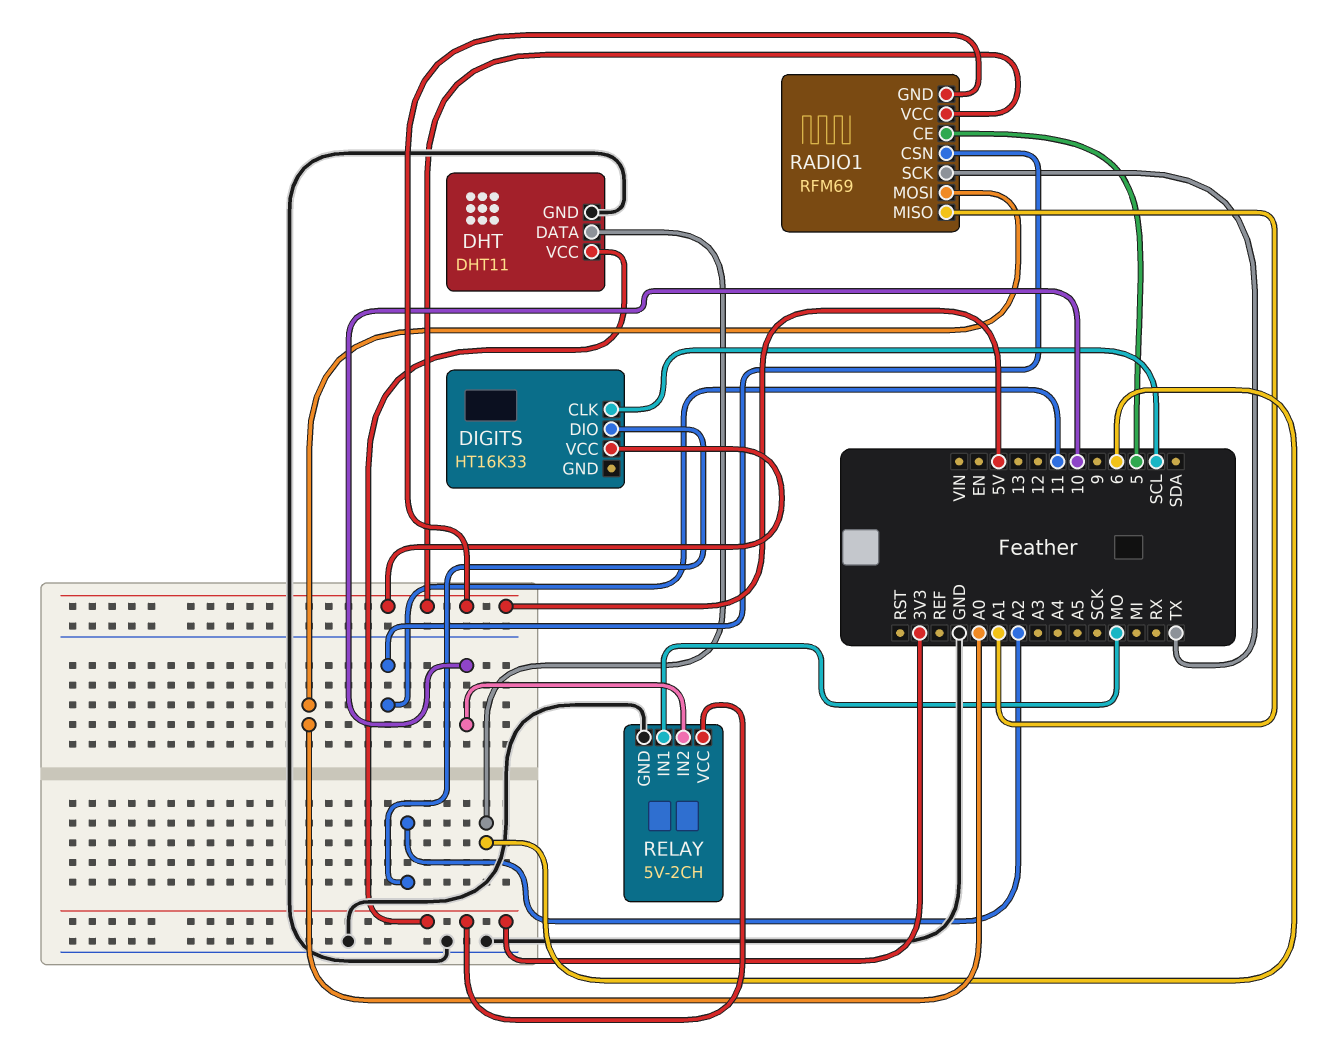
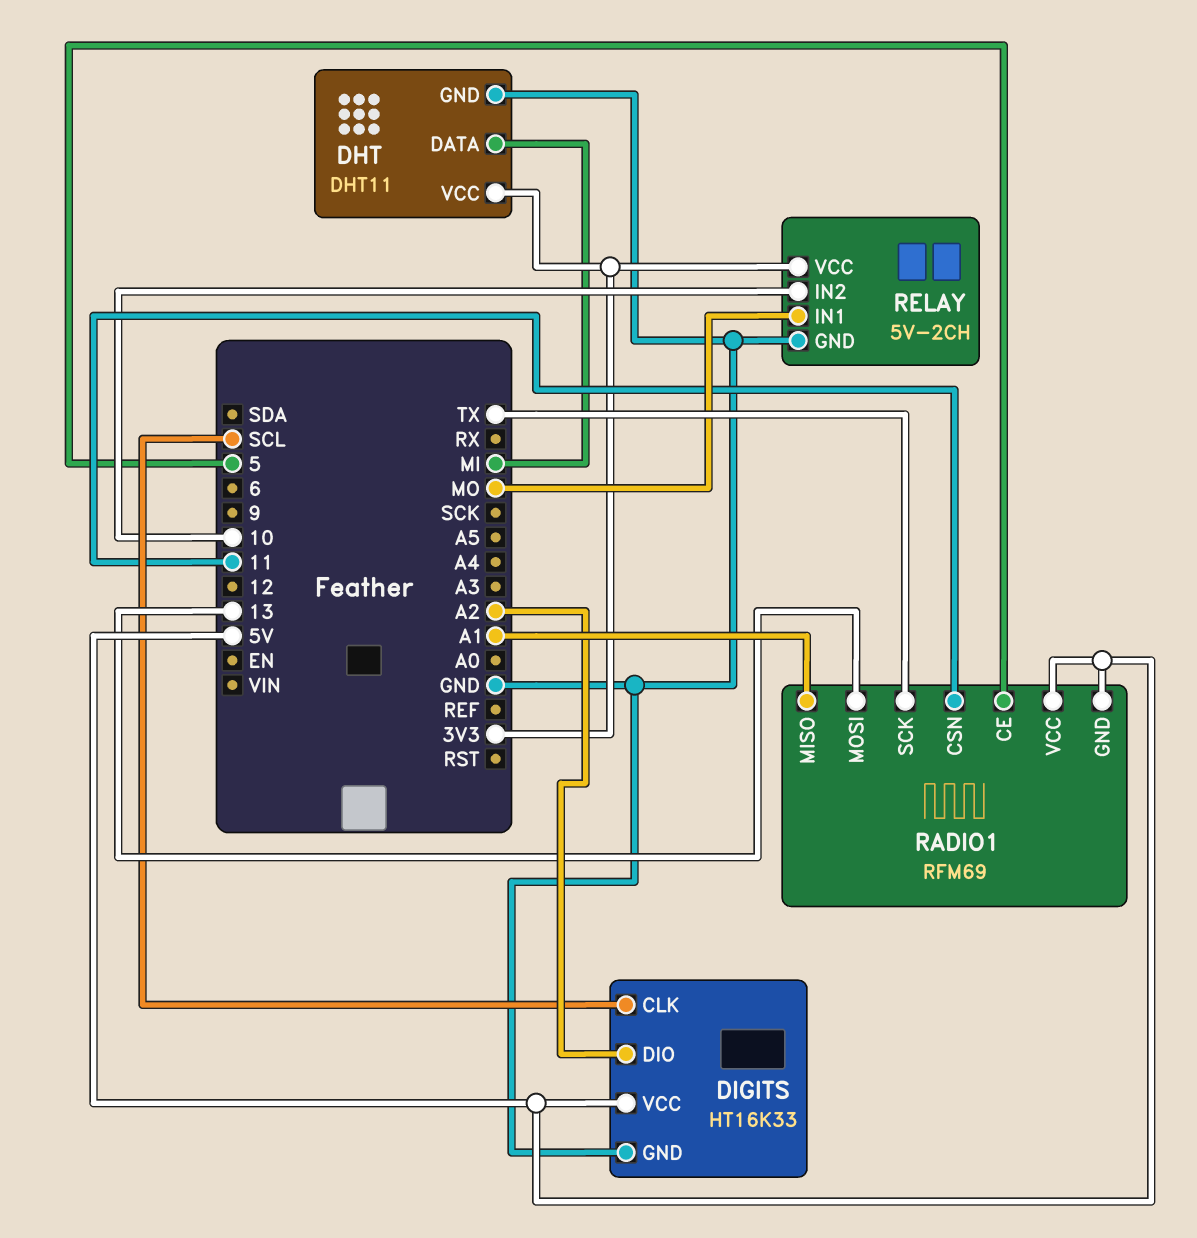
DHT pin DATA: 6 -> MI
DIGITS pin GND: none -> GND
RADIO1 pin MOSI: A0 -> 13

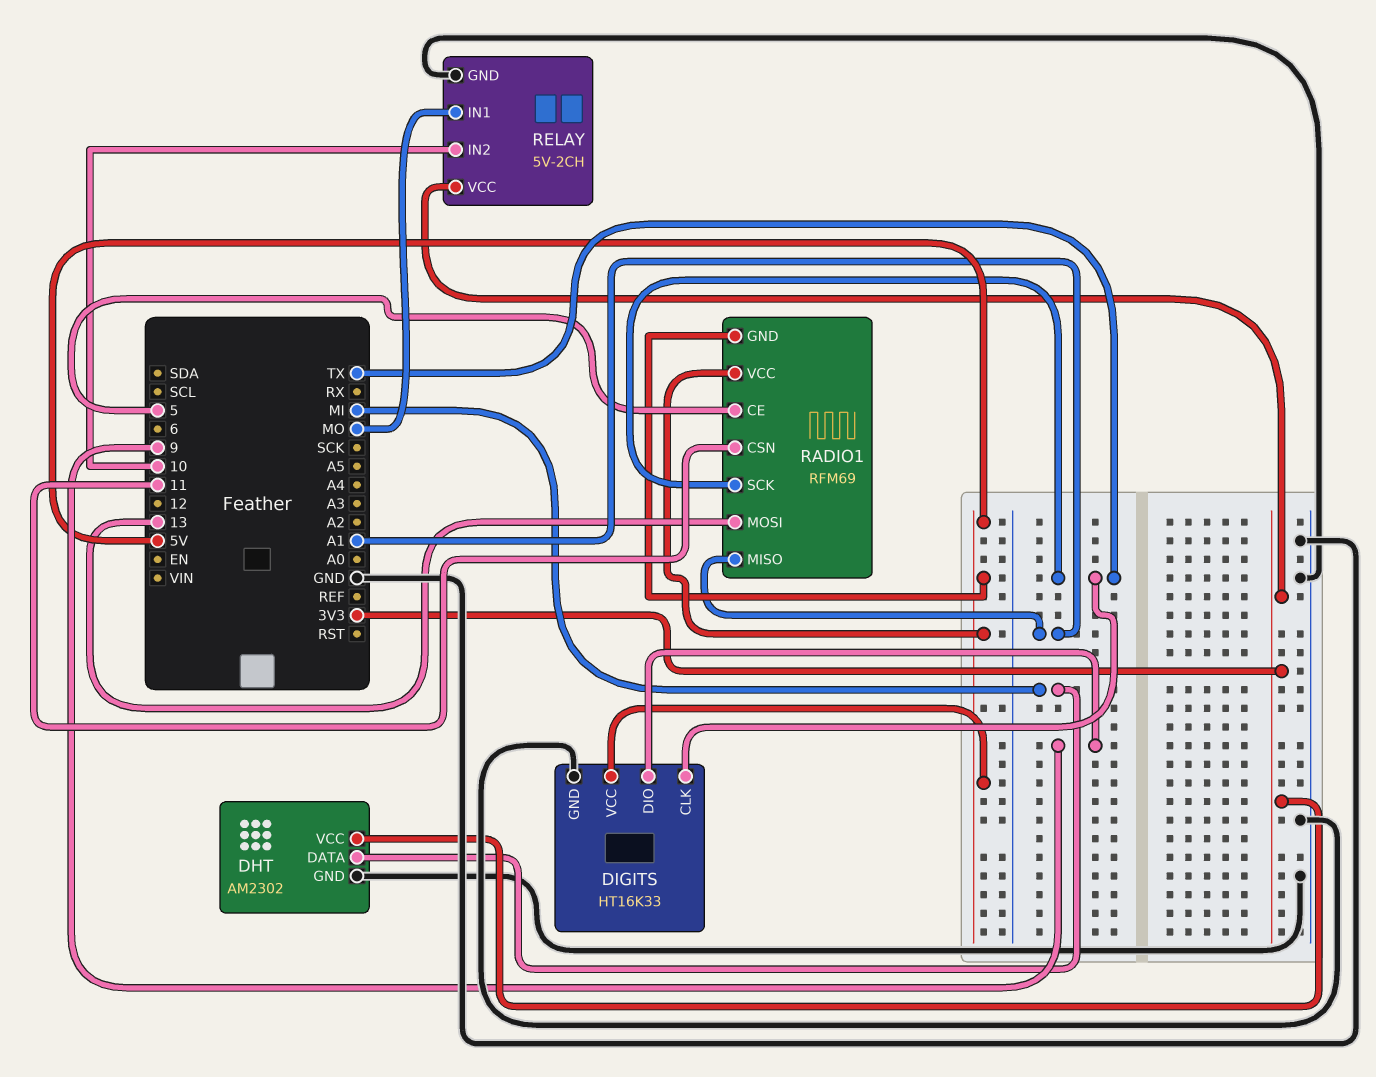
DHT: DHT11 -> AM2302
DIGITS pin CLK: SCL -> TX
DIGITS pin DIO: A2 -> 9

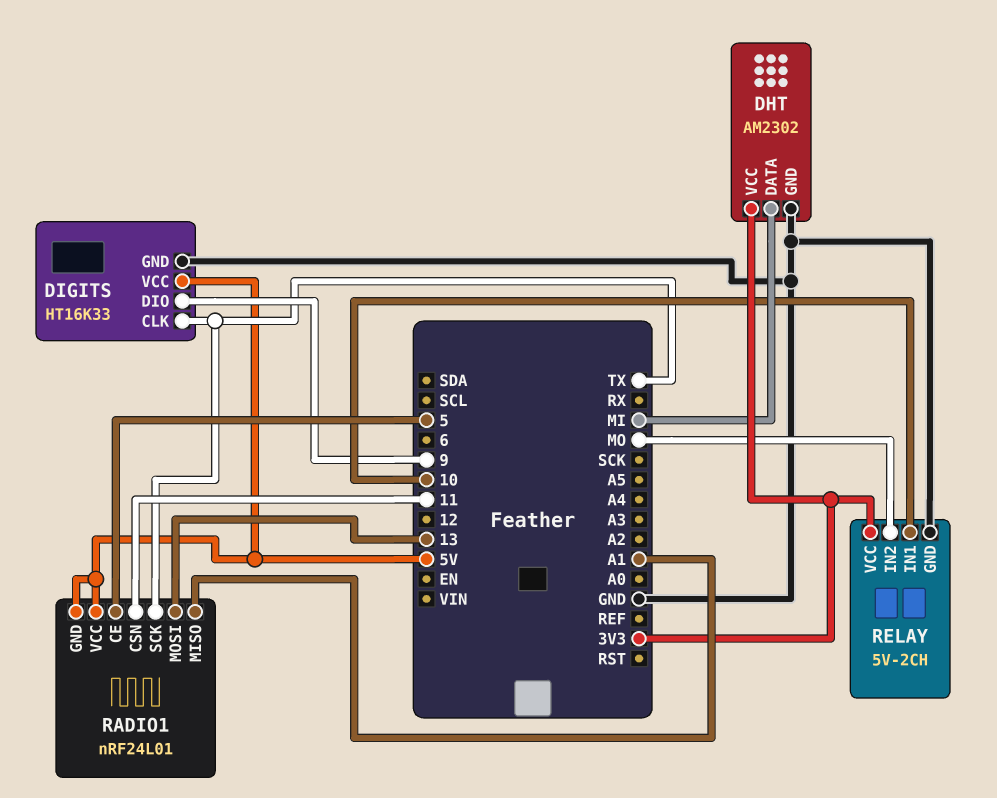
RADIO1: RFM69 -> nRF24L01
RELAY pin IN1: MO -> 10
RELAY pin IN2: 10 -> MO

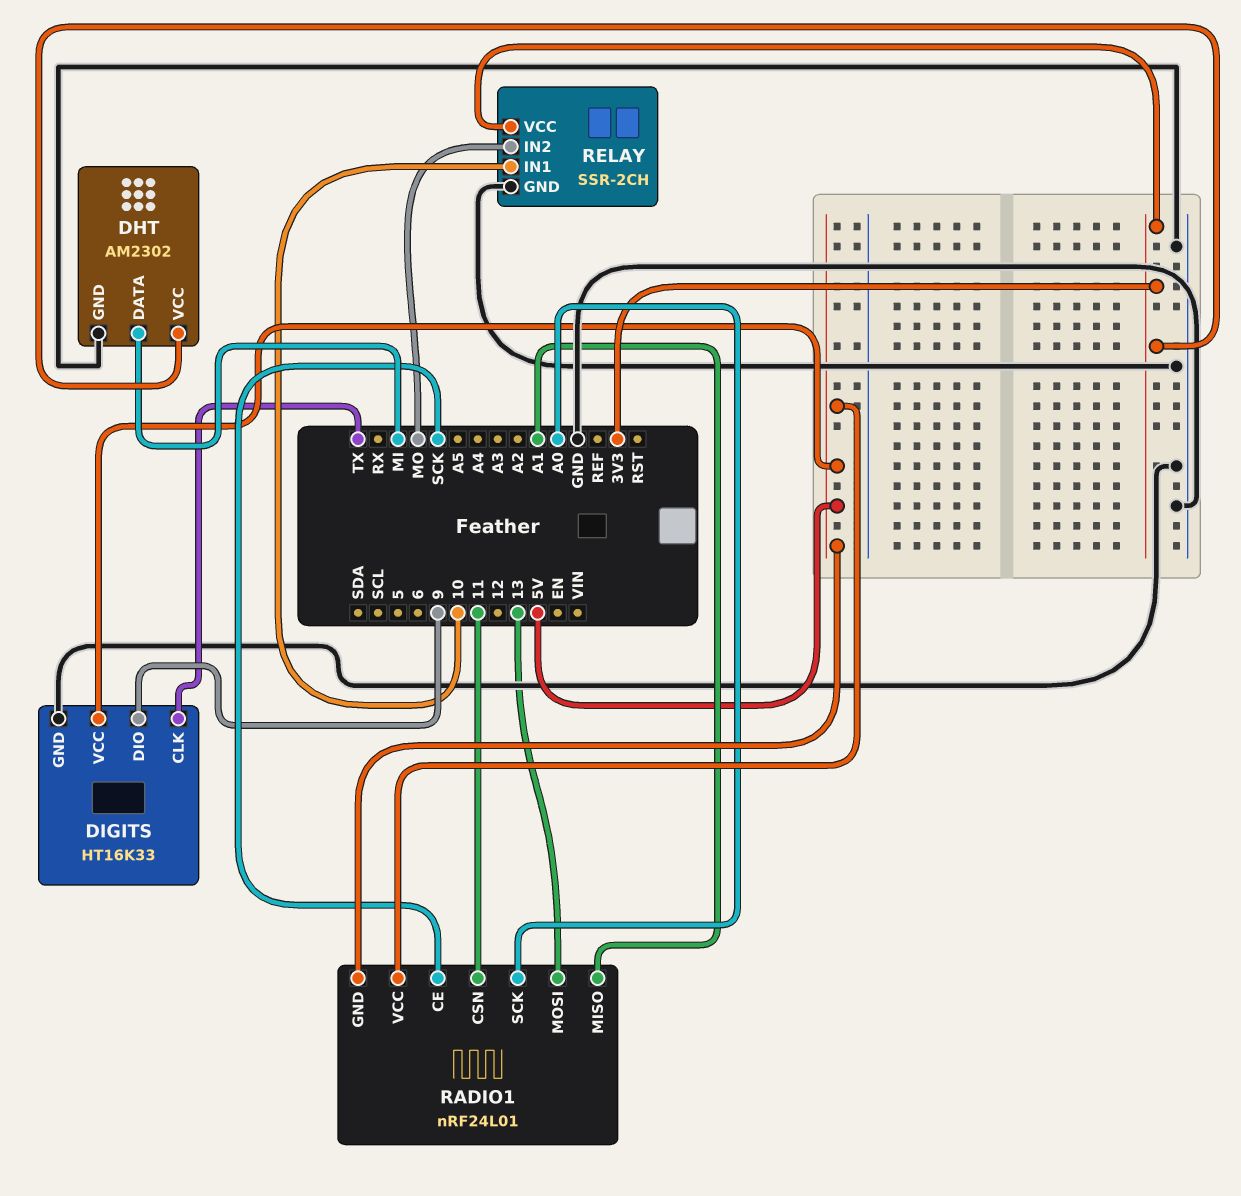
RADIO1 pin CE: 5 -> SCK
RADIO1 pin SCK: TX -> A0
RELAY: 5V-2CH -> SSR-2CH

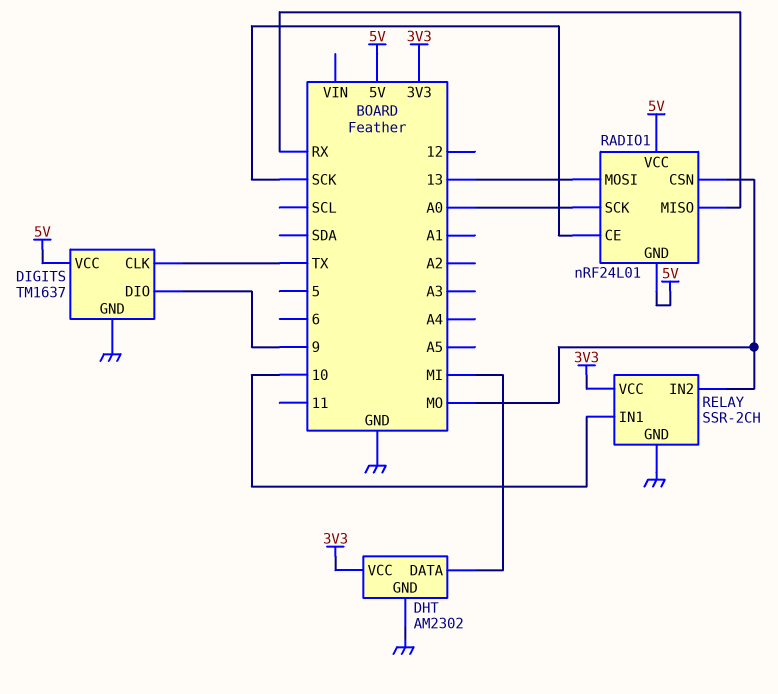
DIGITS: HT16K33 -> TM1637
RADIO1 pin CSN: 11 -> MO
RADIO1 pin MISO: A1 -> RX

